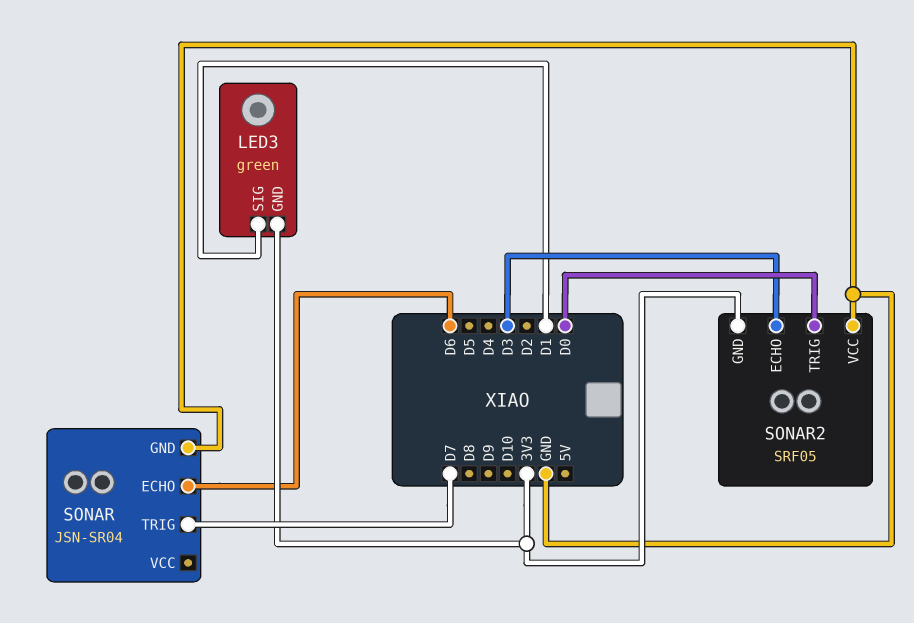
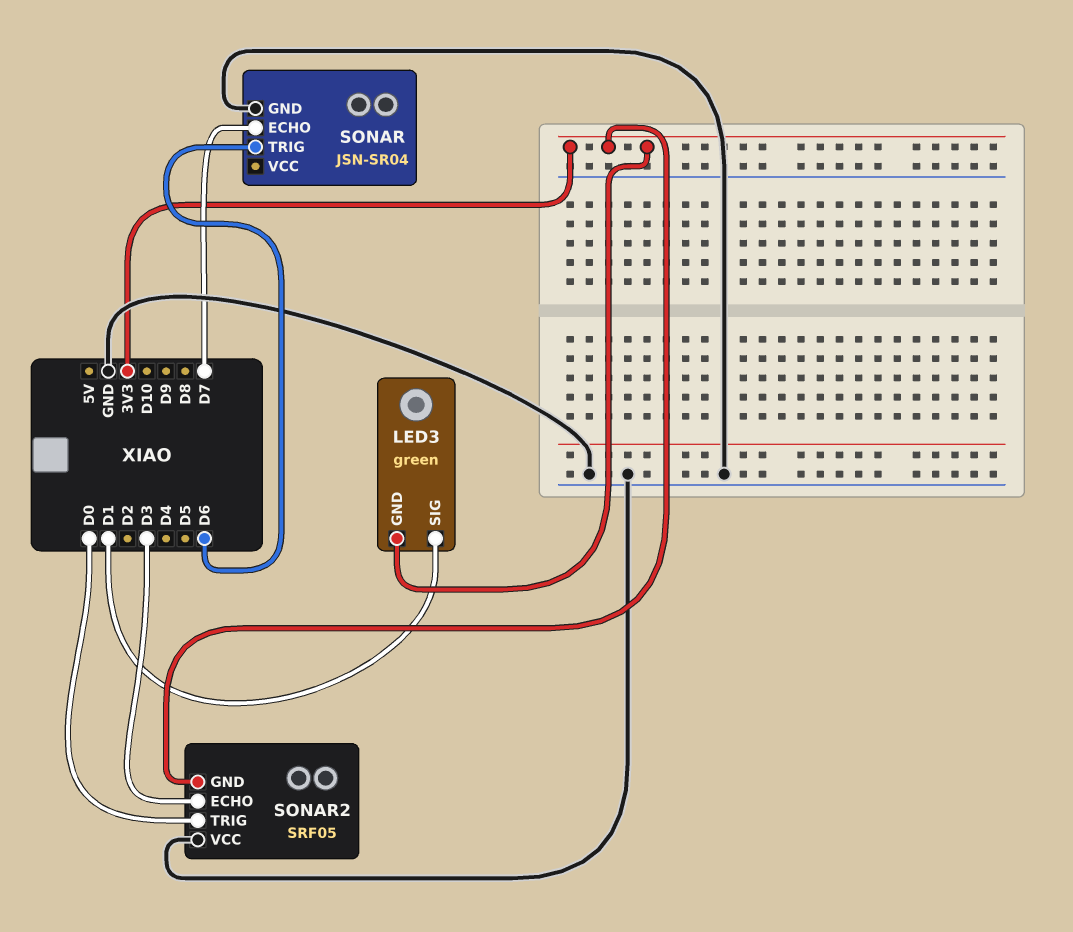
SONAR pin ECHO: D6 -> D7
SONAR pin TRIG: D7 -> D6

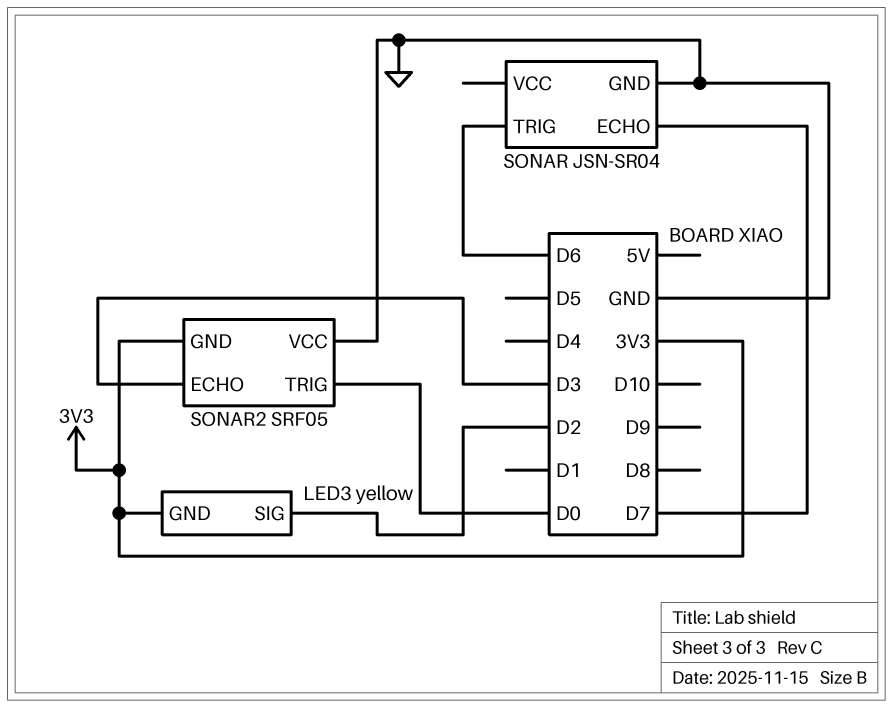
LED3: green -> yellow
LED3 pin SIG: D1 -> D2

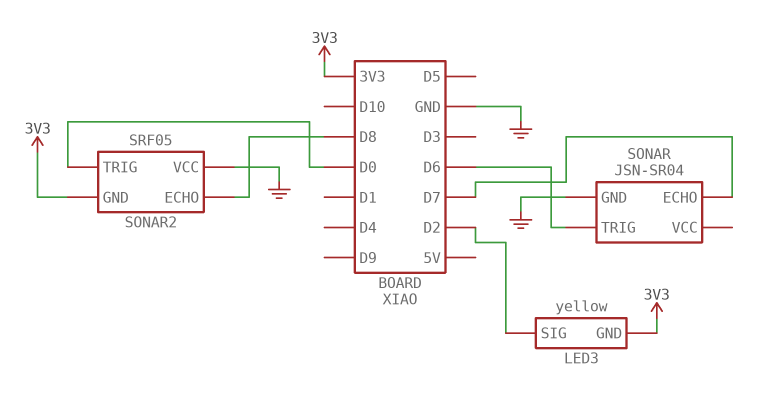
SONAR2 pin ECHO: D3 -> D8

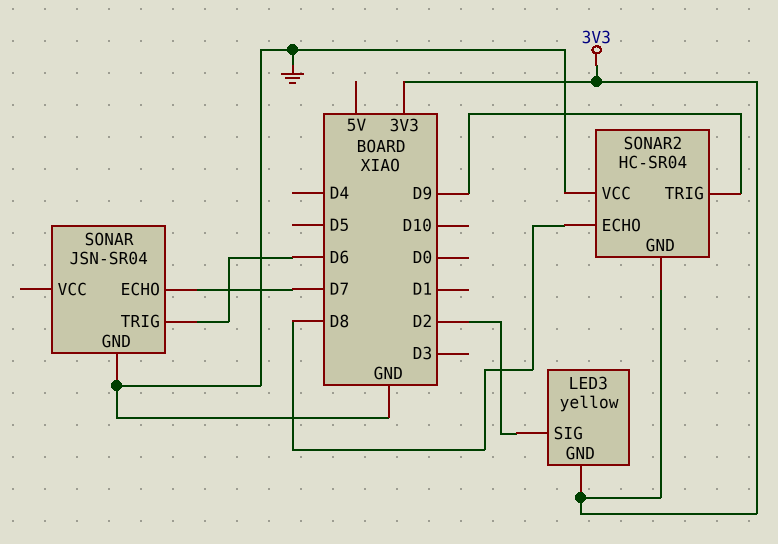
SONAR2: SRF05 -> HC-SR04
SONAR2 pin TRIG: D0 -> D9

